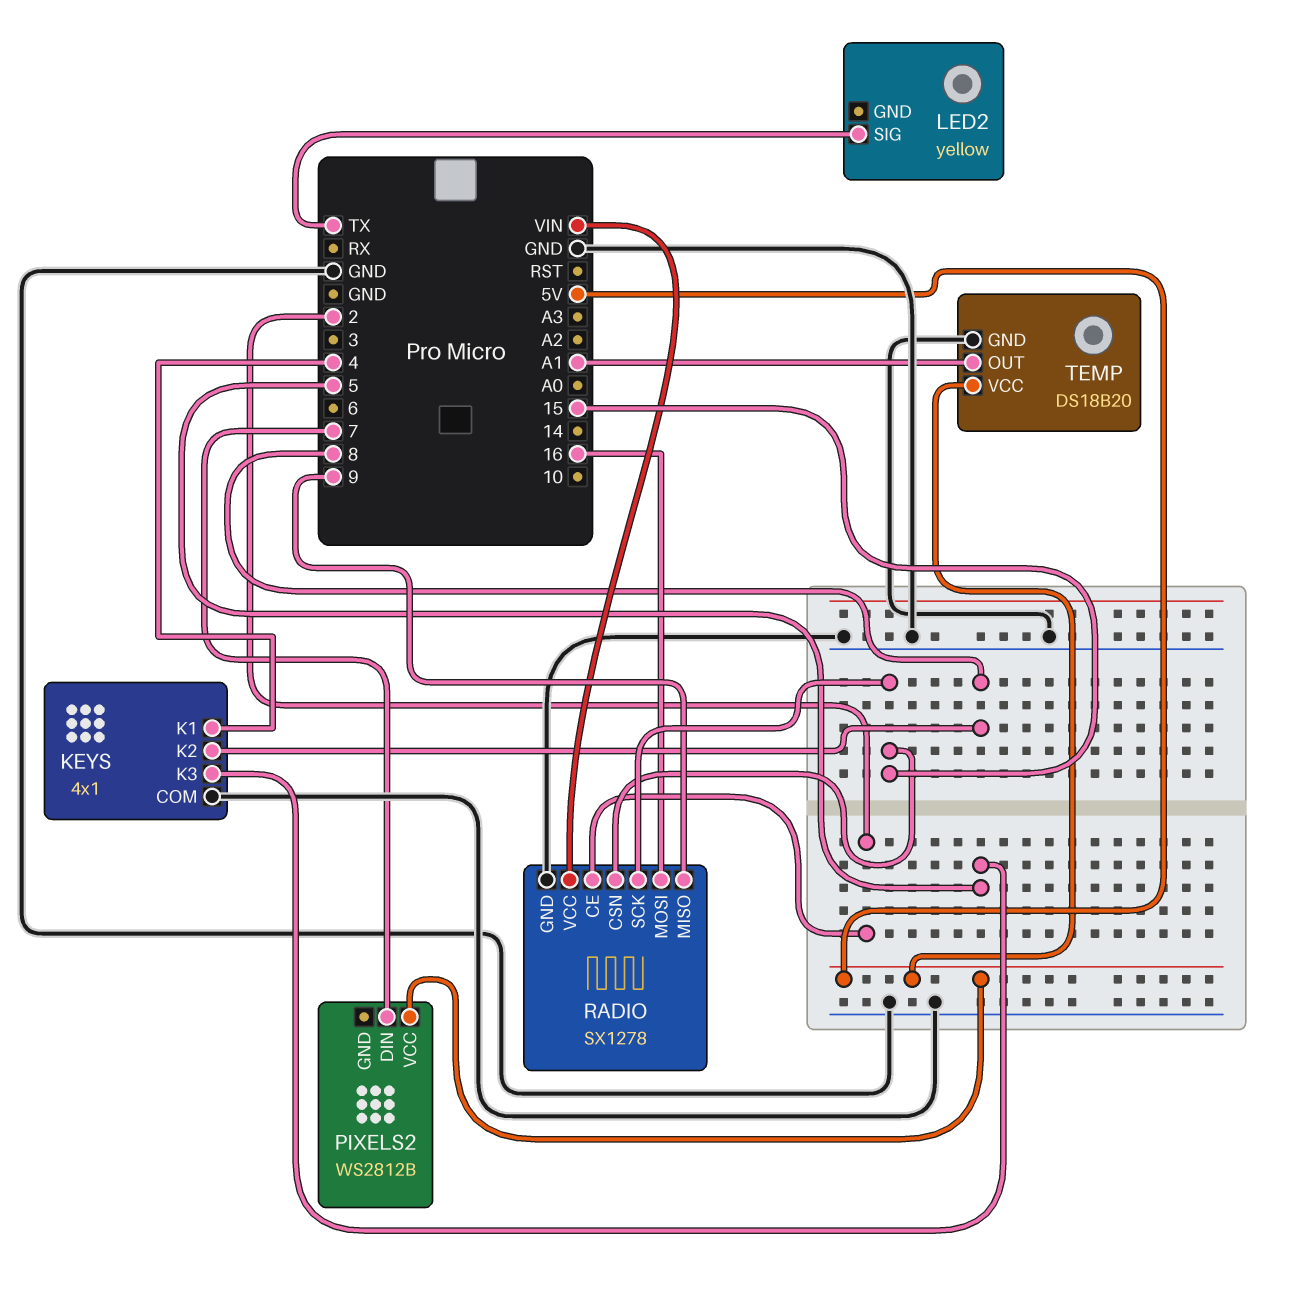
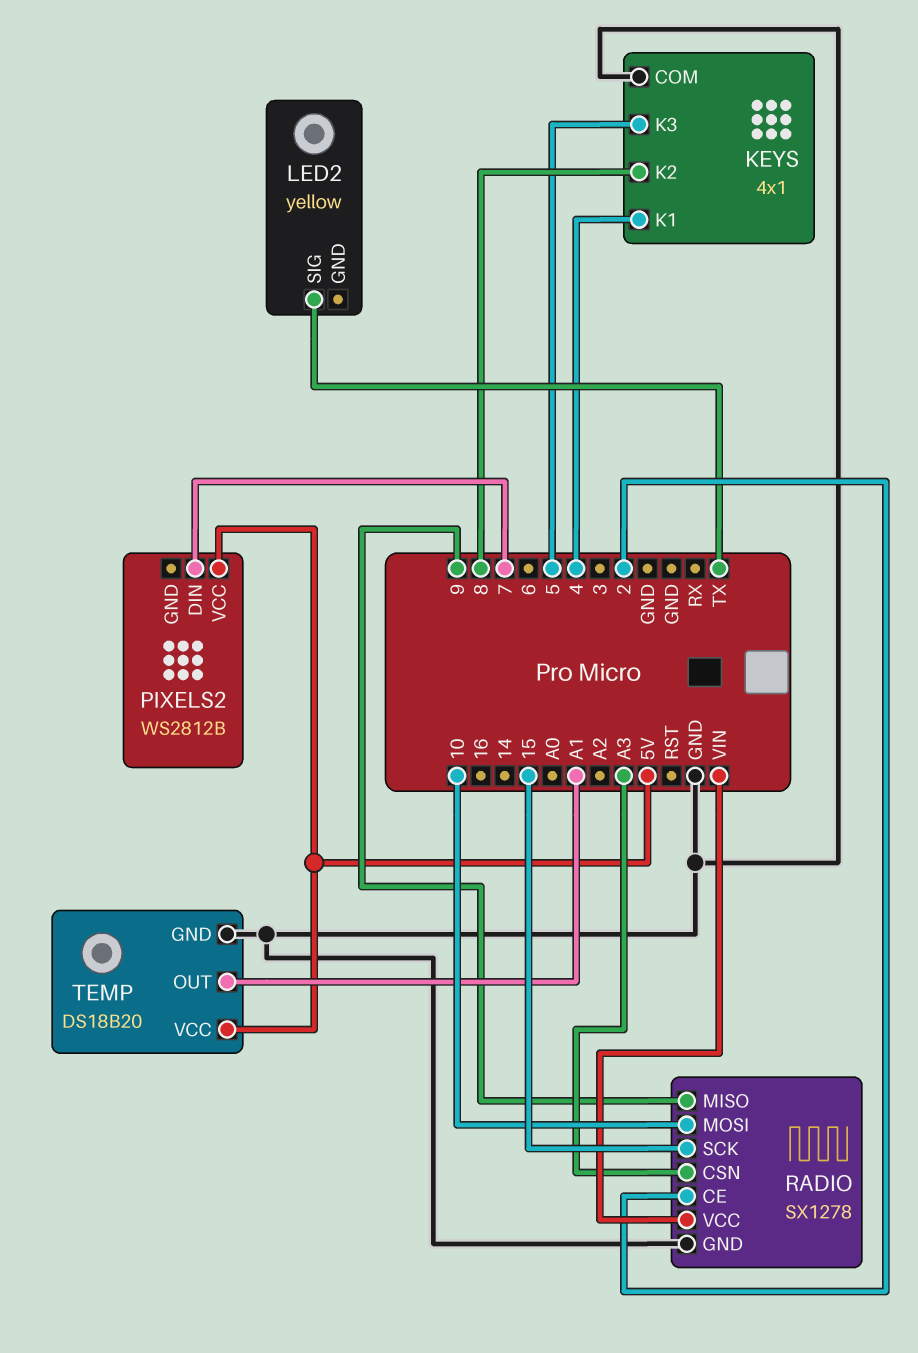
RADIO pin CSN: 15 -> A3
RADIO pin MOSI: 16 -> 10

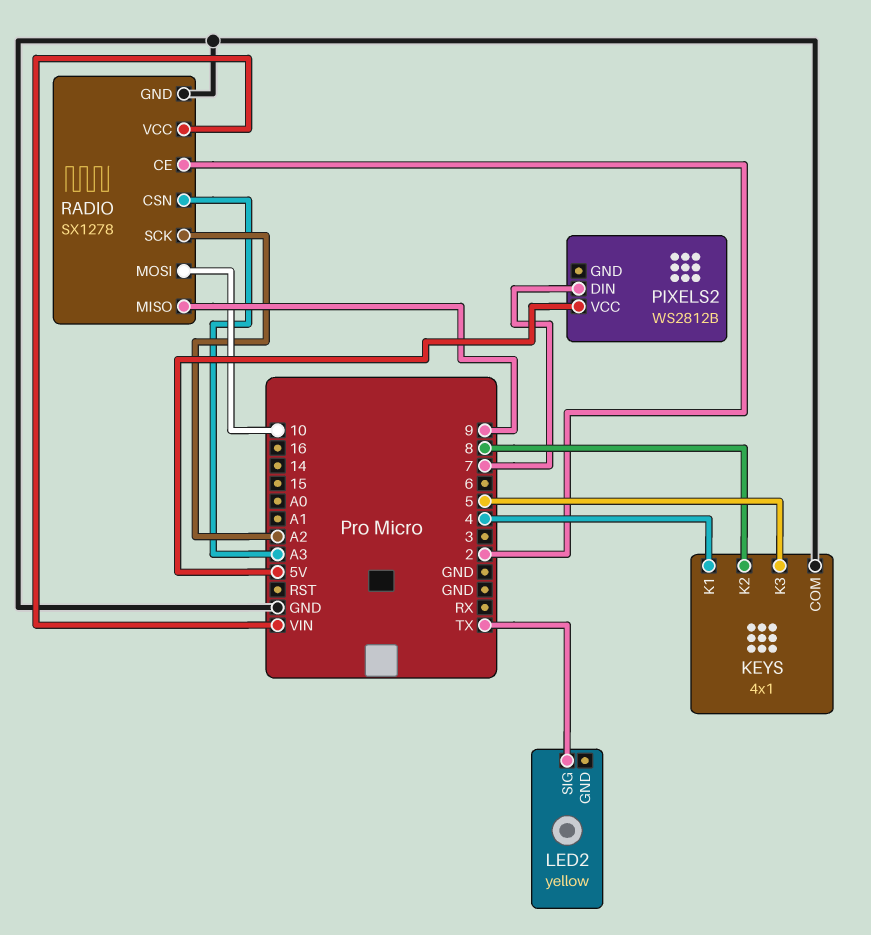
RADIO pin SCK: 15 -> A2
TEMP: DS18B20 -> none
TEMP pin GND: GND -> none
TEMP pin OUT: A1 -> none
TEMP pin VCC: 5V -> none

